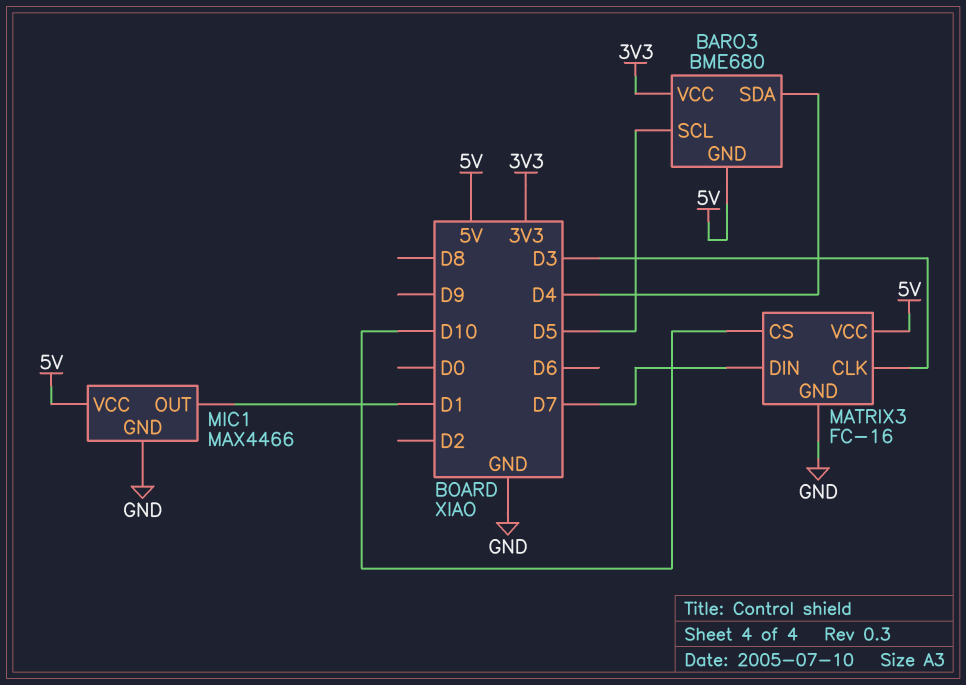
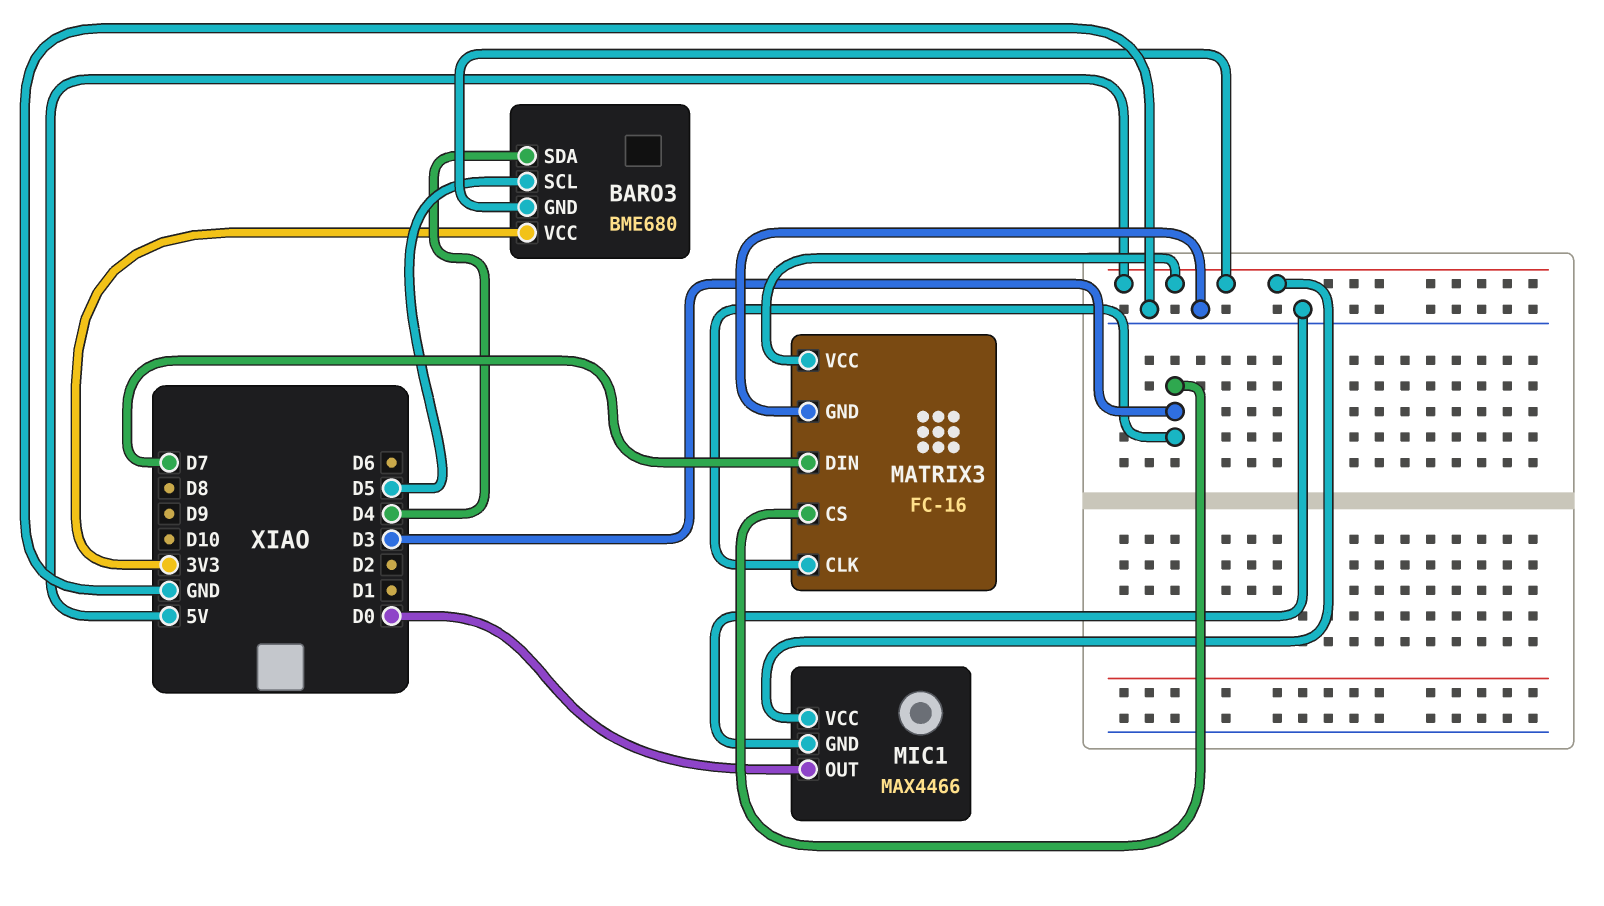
MATRIX3 pin CS: D10 -> D3
MIC1 pin OUT: D1 -> D0

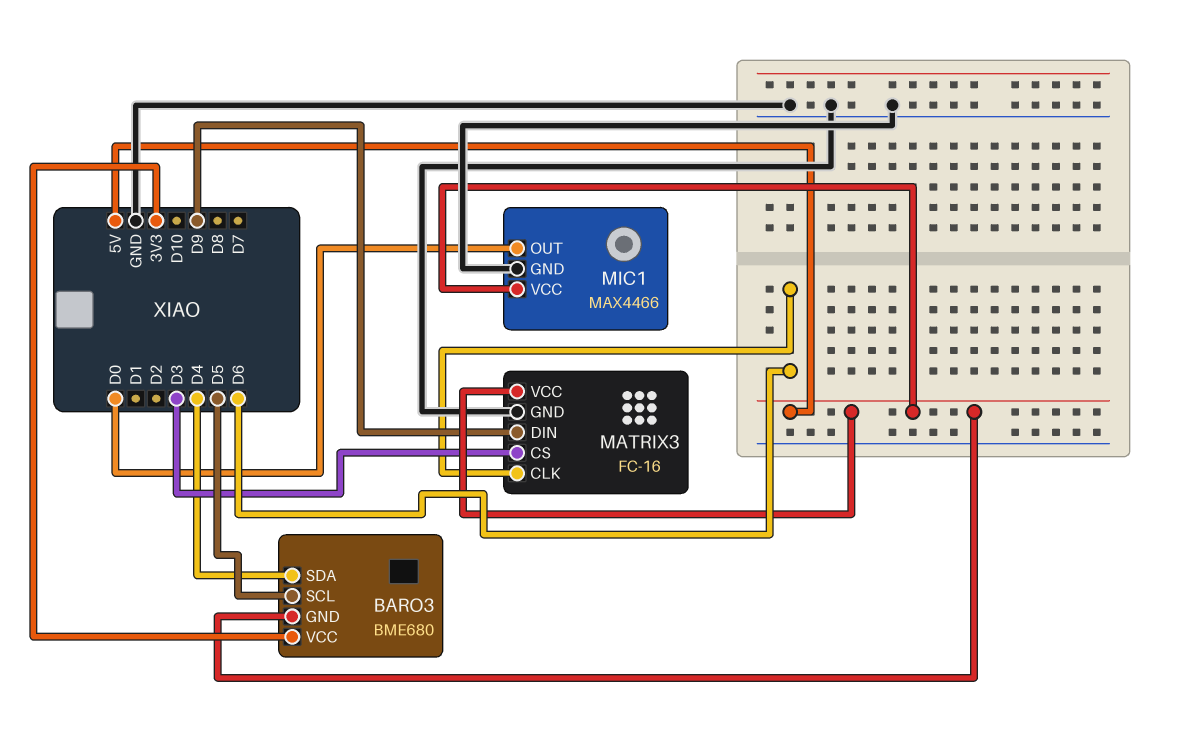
MATRIX3 pin CLK: D3 -> D6
MATRIX3 pin DIN: D7 -> D9

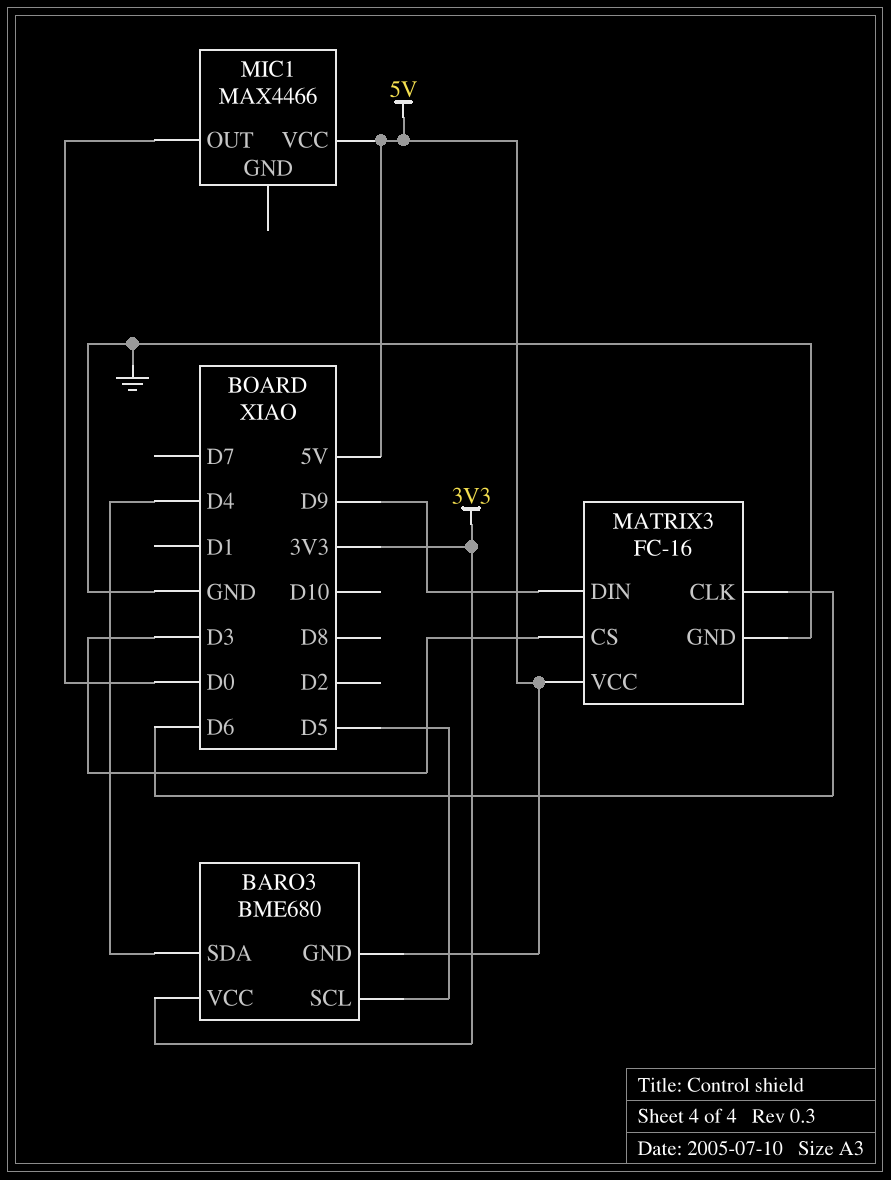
MIC1 pin GND: GND -> none

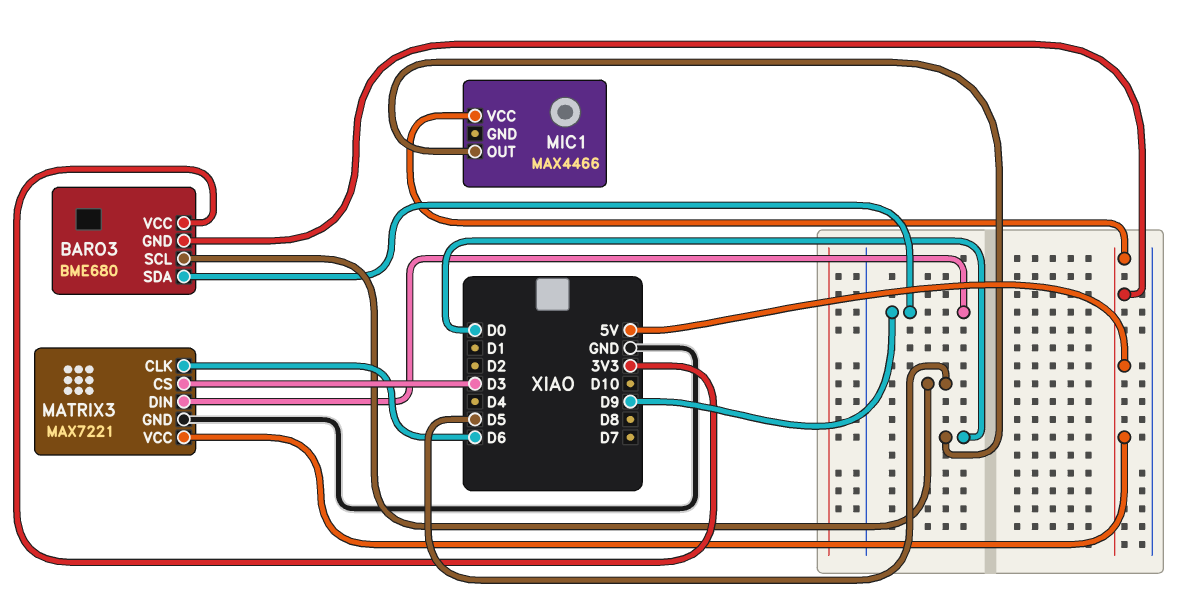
BARO3 pin SDA: D4 -> D9
MATRIX3: FC-16 -> MAX7221

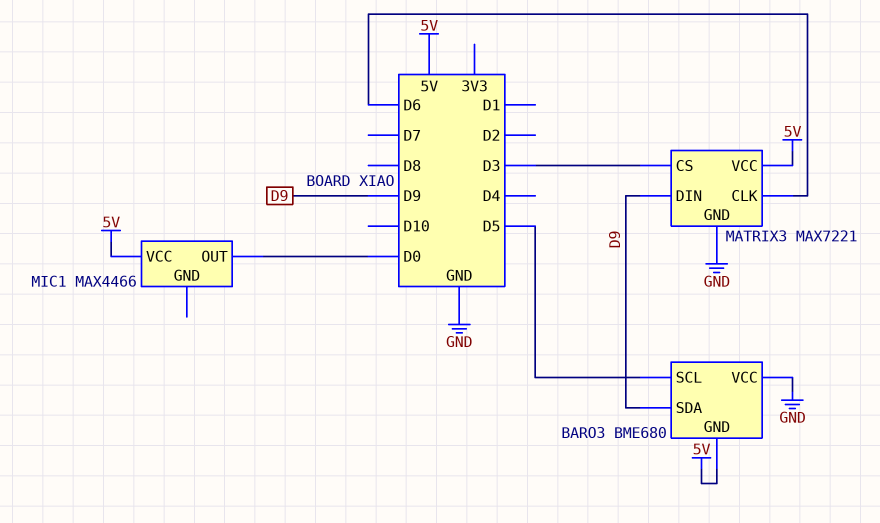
BARO3 pin VCC: 3V3 -> GND

